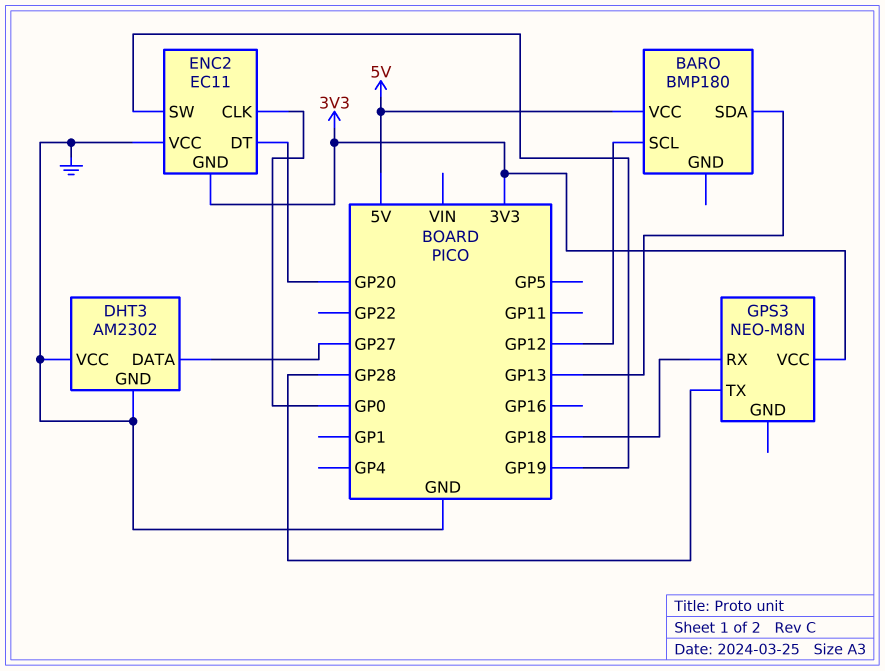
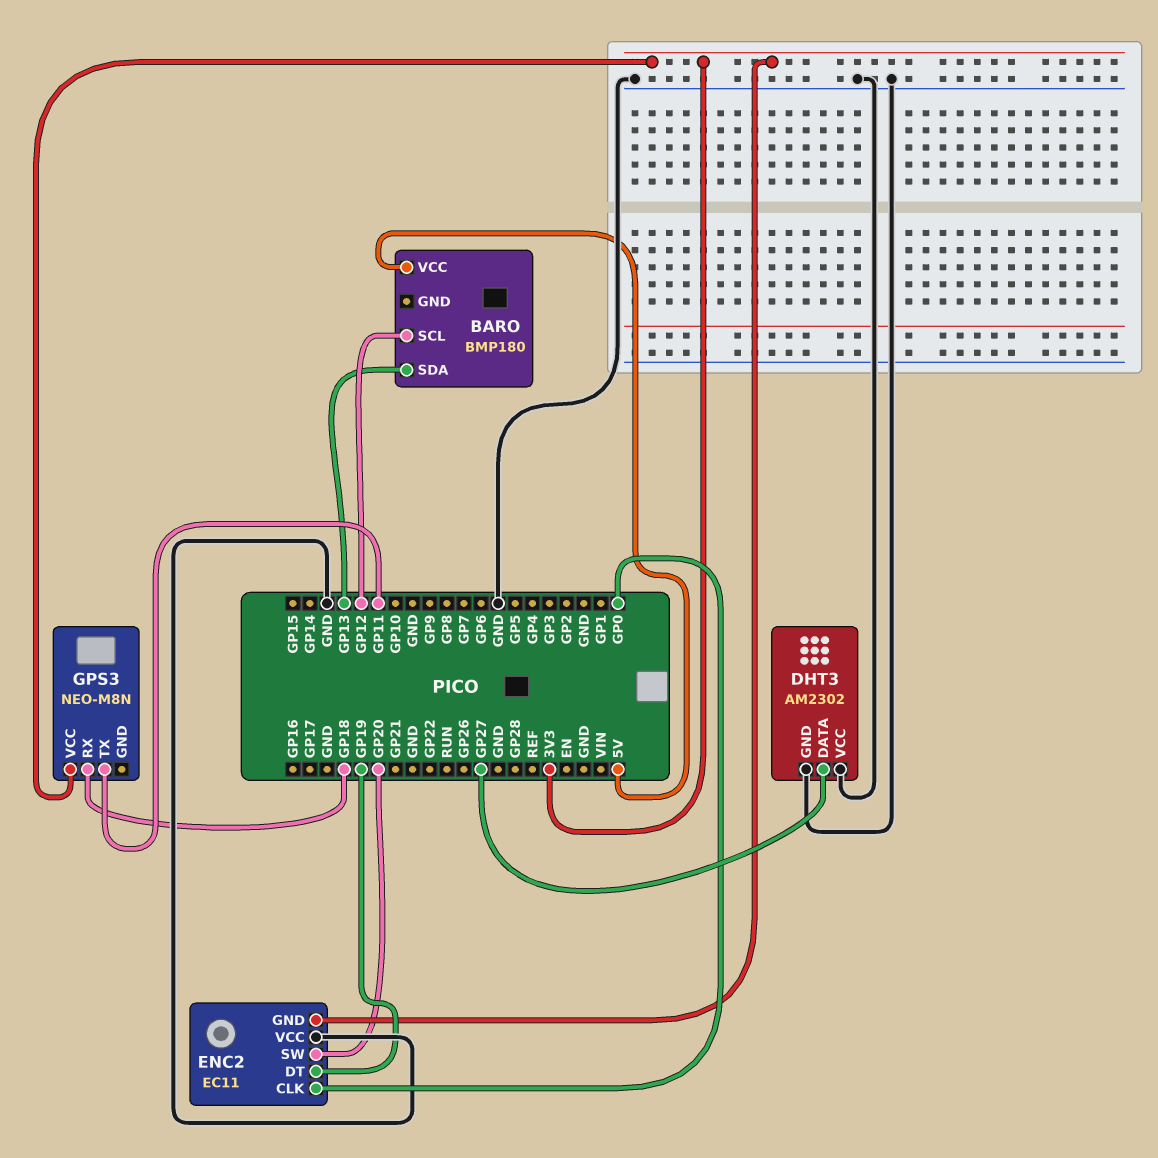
ENC2 pin DT: GP20 -> GP19
ENC2 pin SW: GP19 -> GP20
GPS3 pin TX: GP28 -> GP11

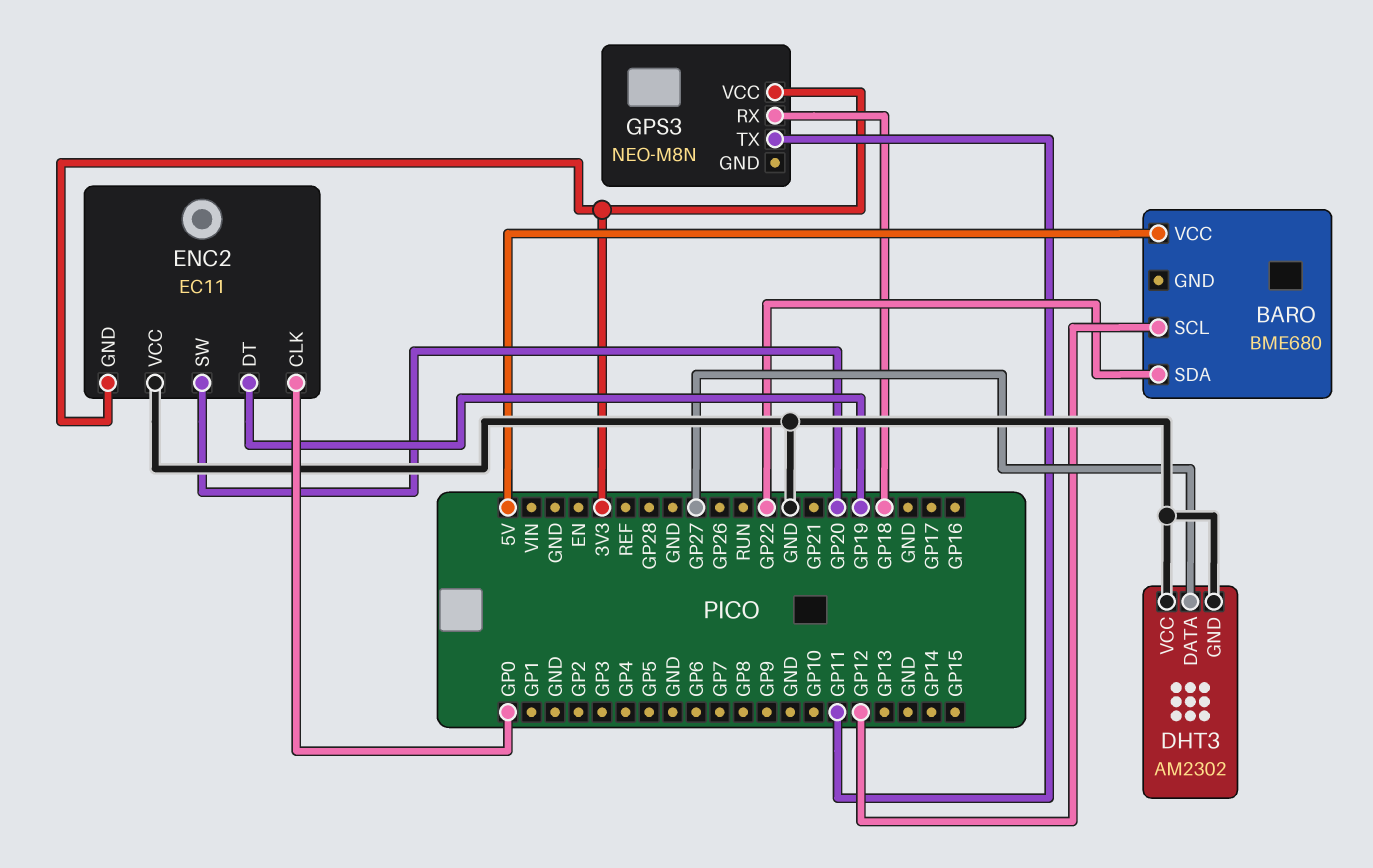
BARO: BMP180 -> BME680
BARO pin SDA: GP13 -> GP22

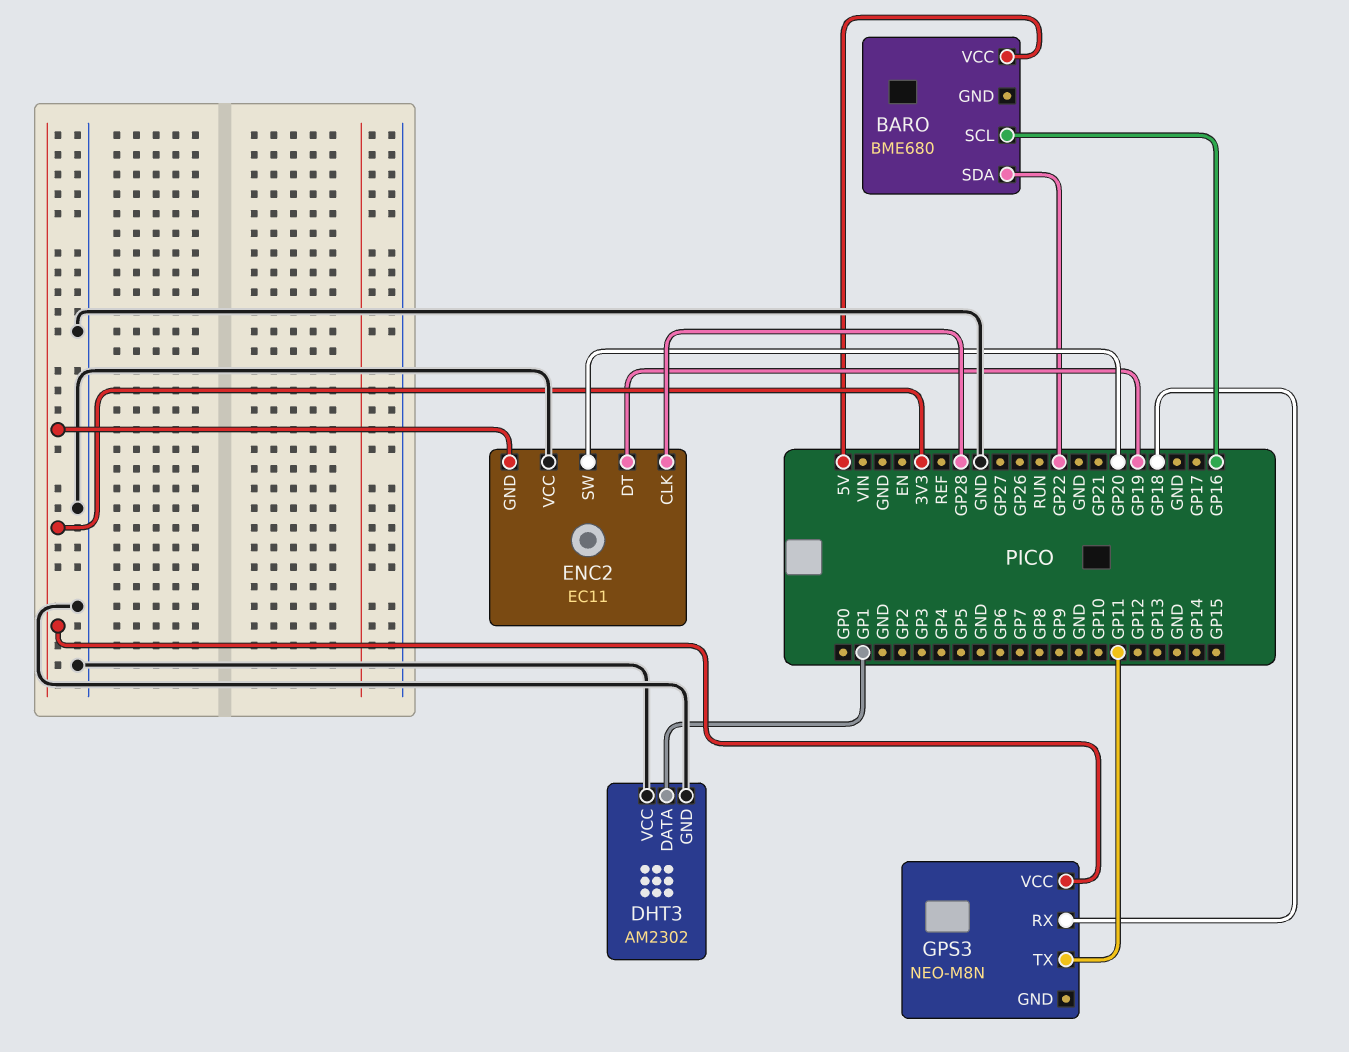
BARO pin SCL: GP12 -> GP16
DHT3 pin DATA: GP27 -> GP1
ENC2 pin CLK: GP0 -> GP28

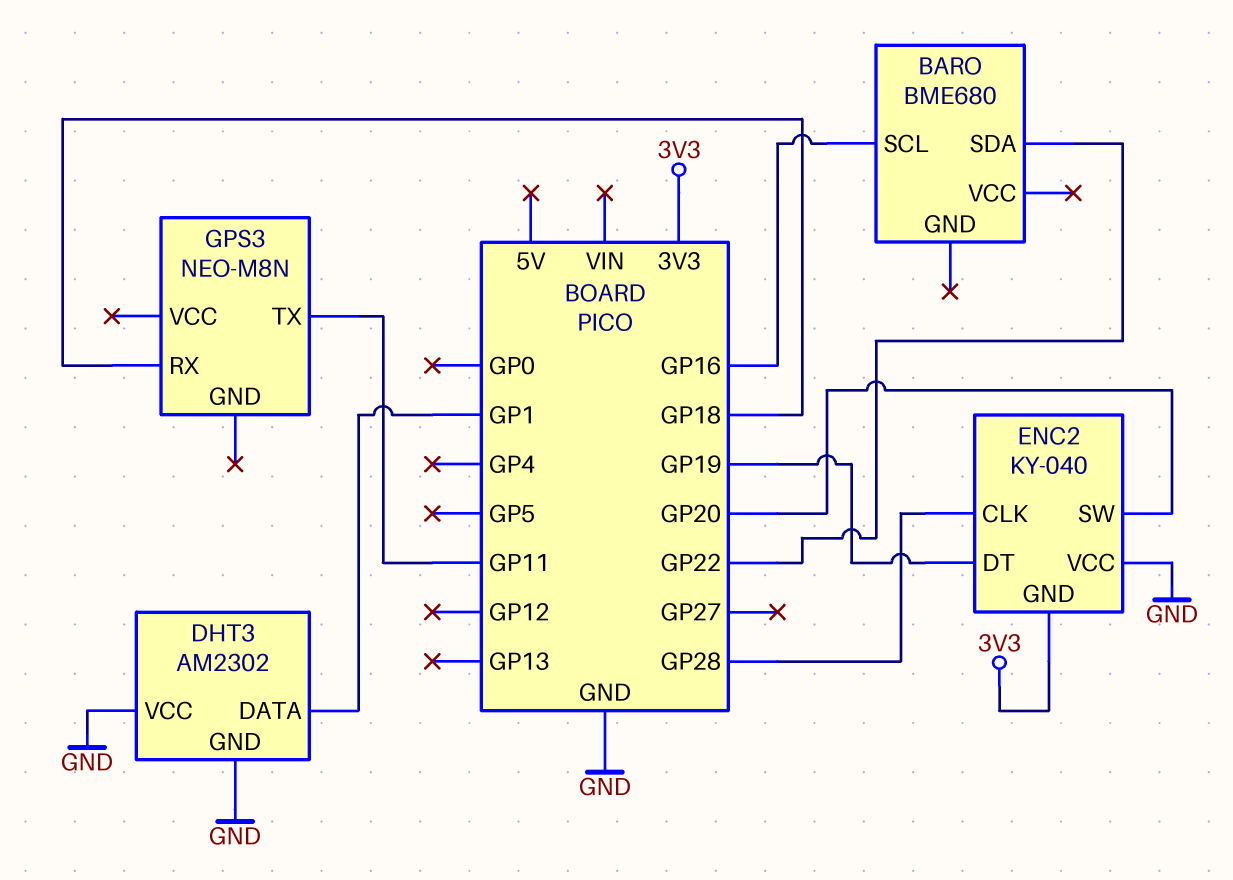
BARO pin VCC: 5V -> none
ENC2: EC11 -> KY-040
GPS3 pin VCC: 3V3 -> none

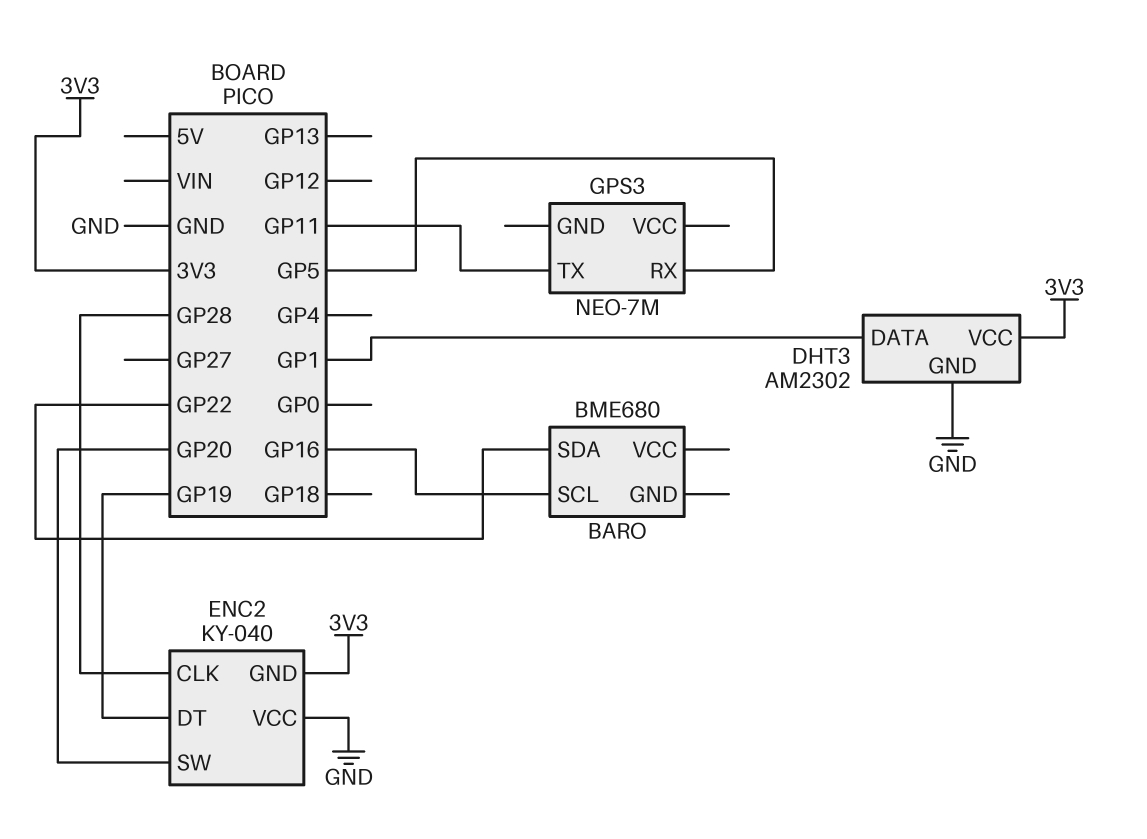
DHT3 pin VCC: GND -> 3V3
GPS3: NEO-M8N -> NEO-7M
GPS3 pin RX: GP18 -> GP5

